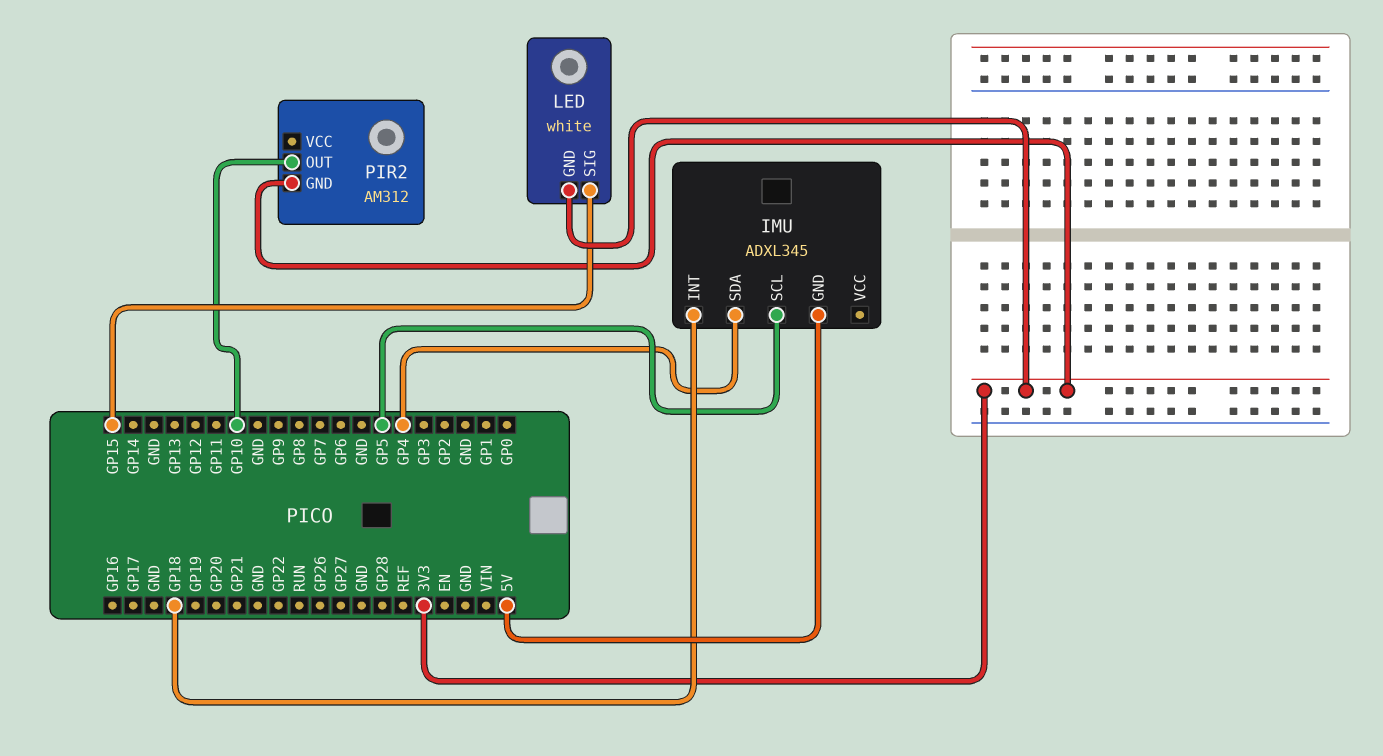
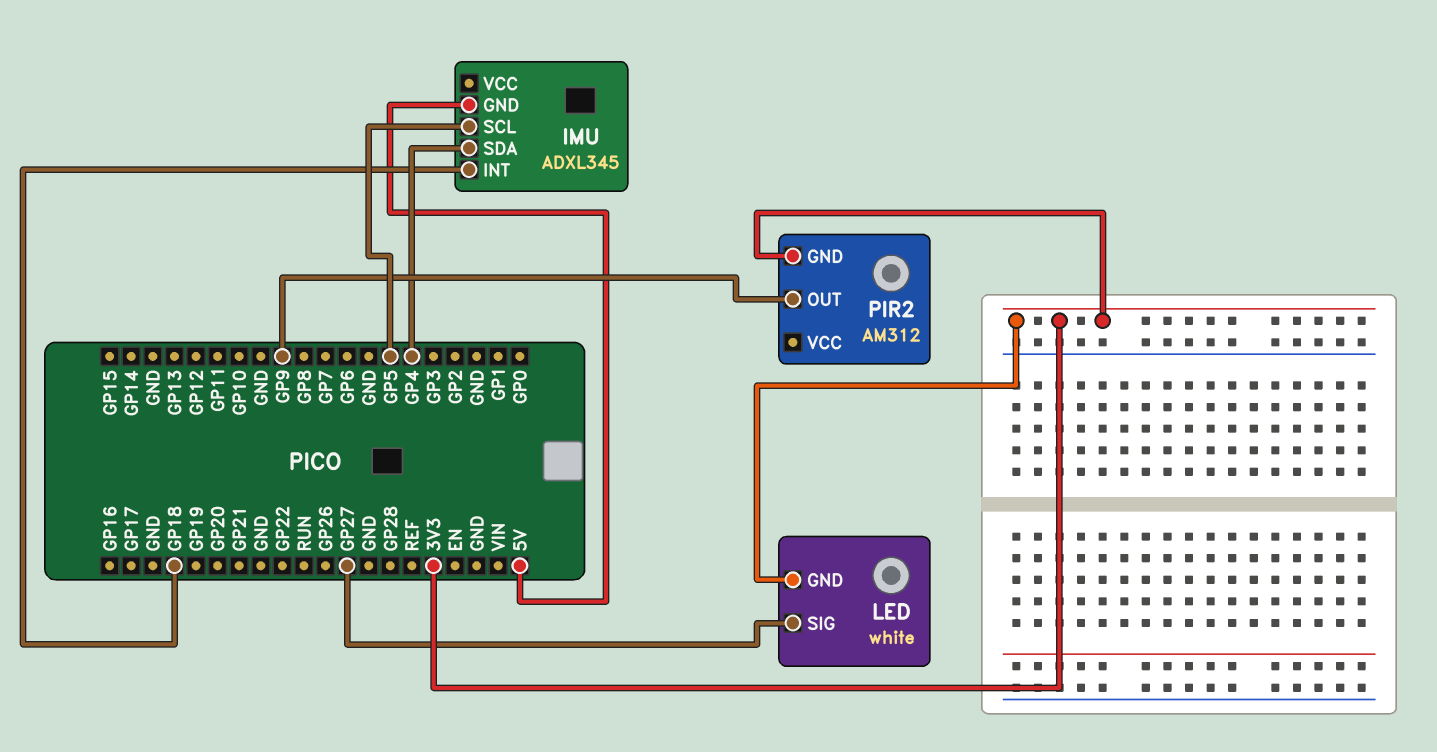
LED pin SIG: GP15 -> GP27
PIR2 pin OUT: GP10 -> GP9

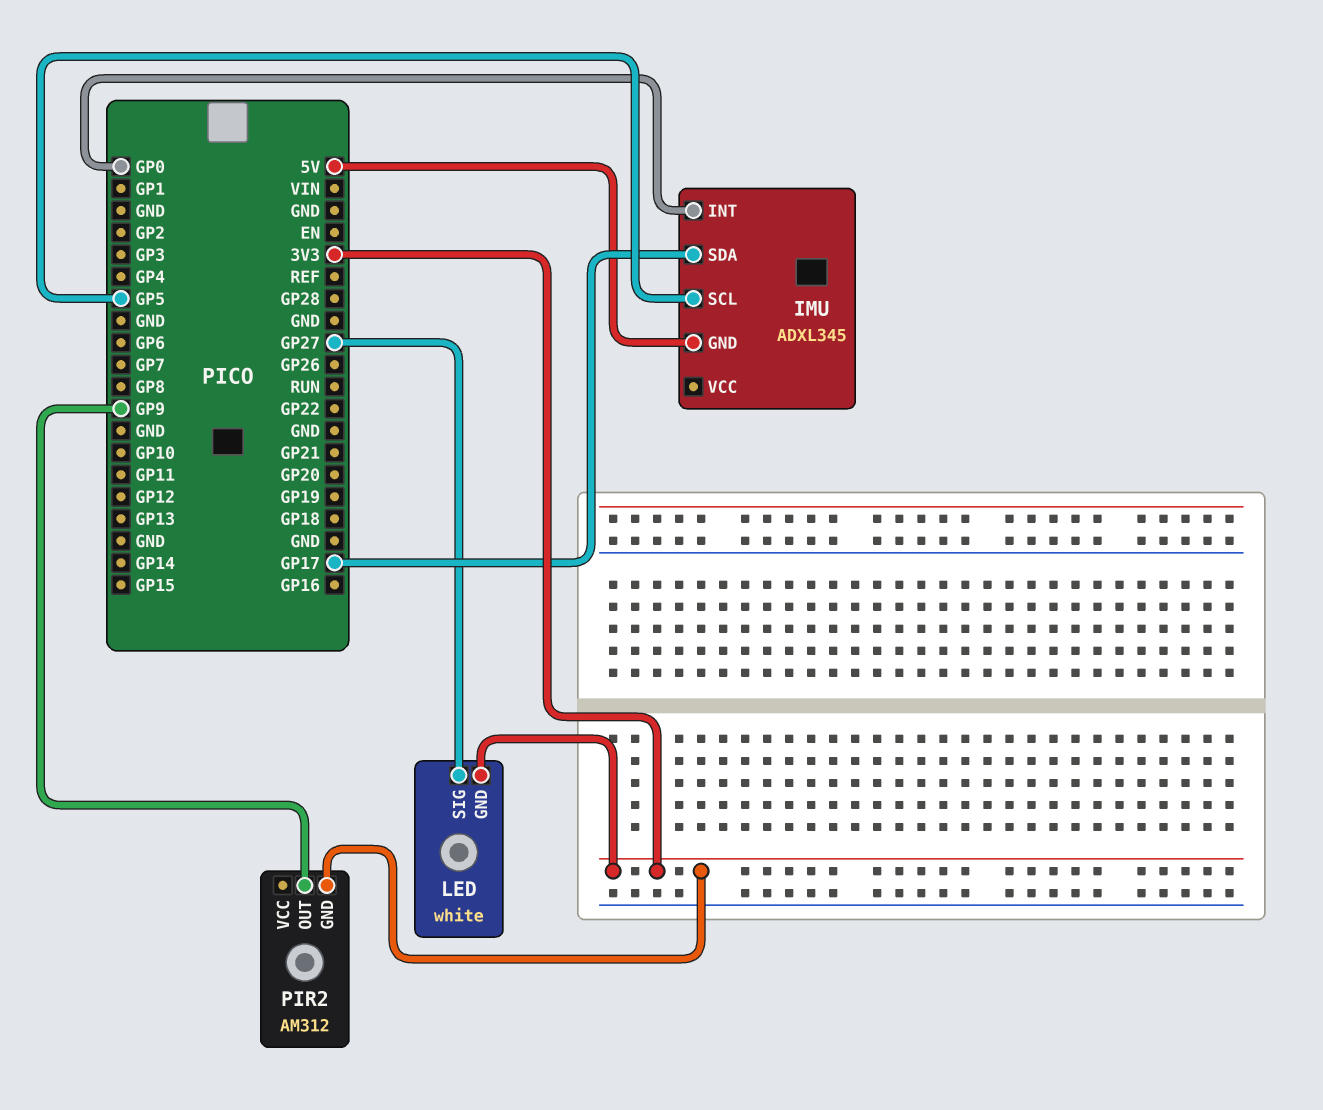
IMU pin INT: GP18 -> GP0
IMU pin SDA: GP4 -> GP17

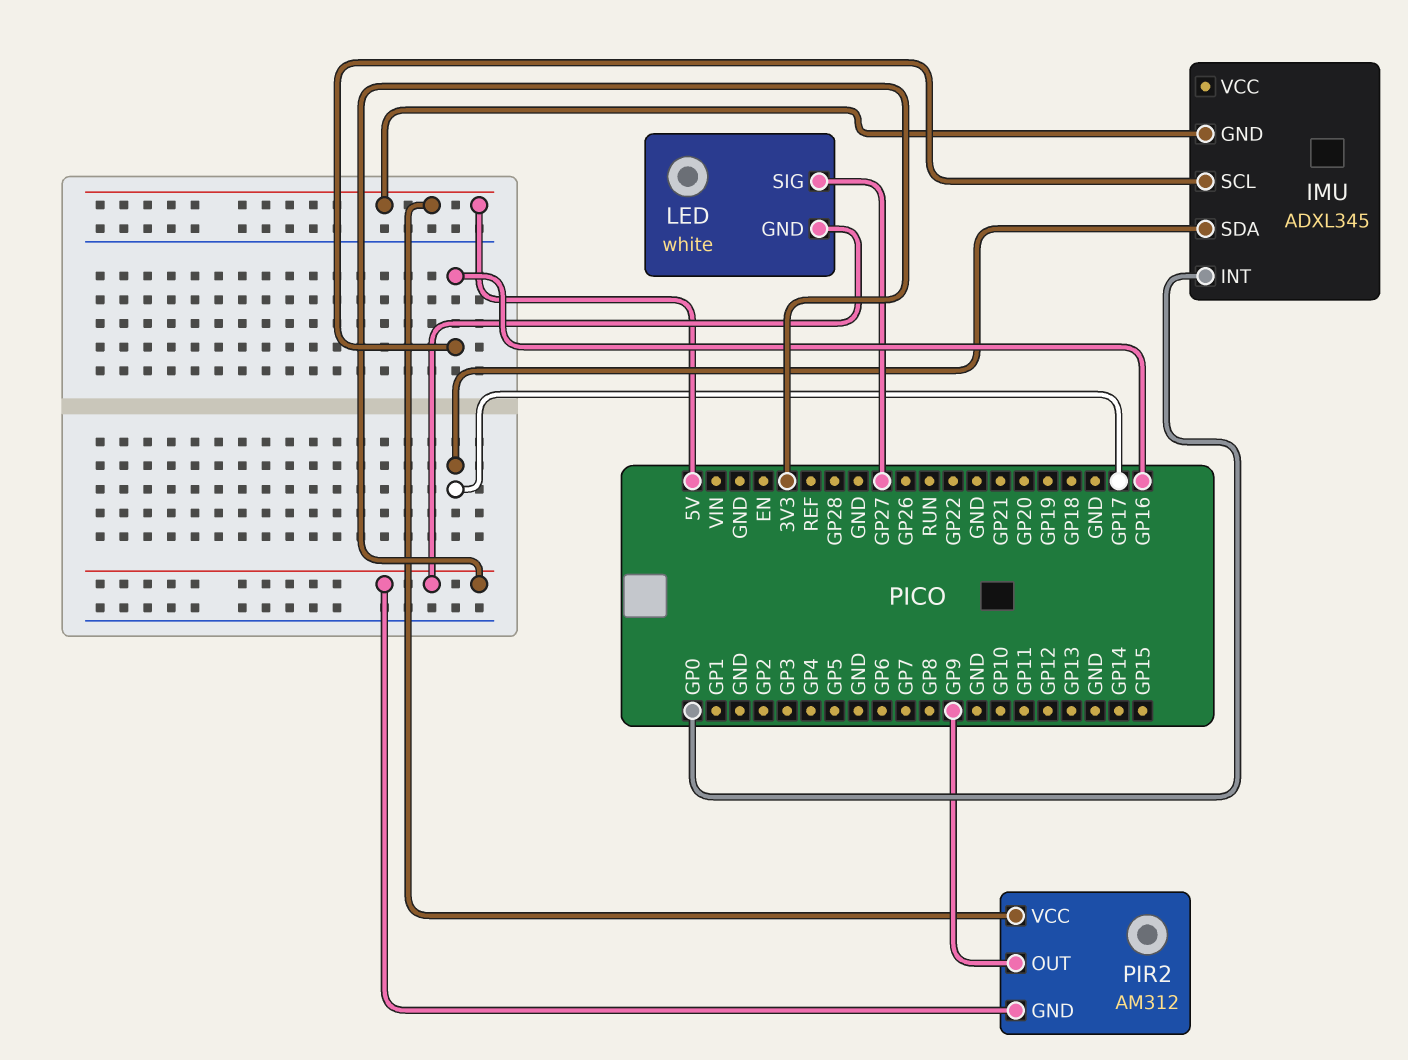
IMU pin SCL: GP5 -> GP16
PIR2 pin VCC: none -> 5V

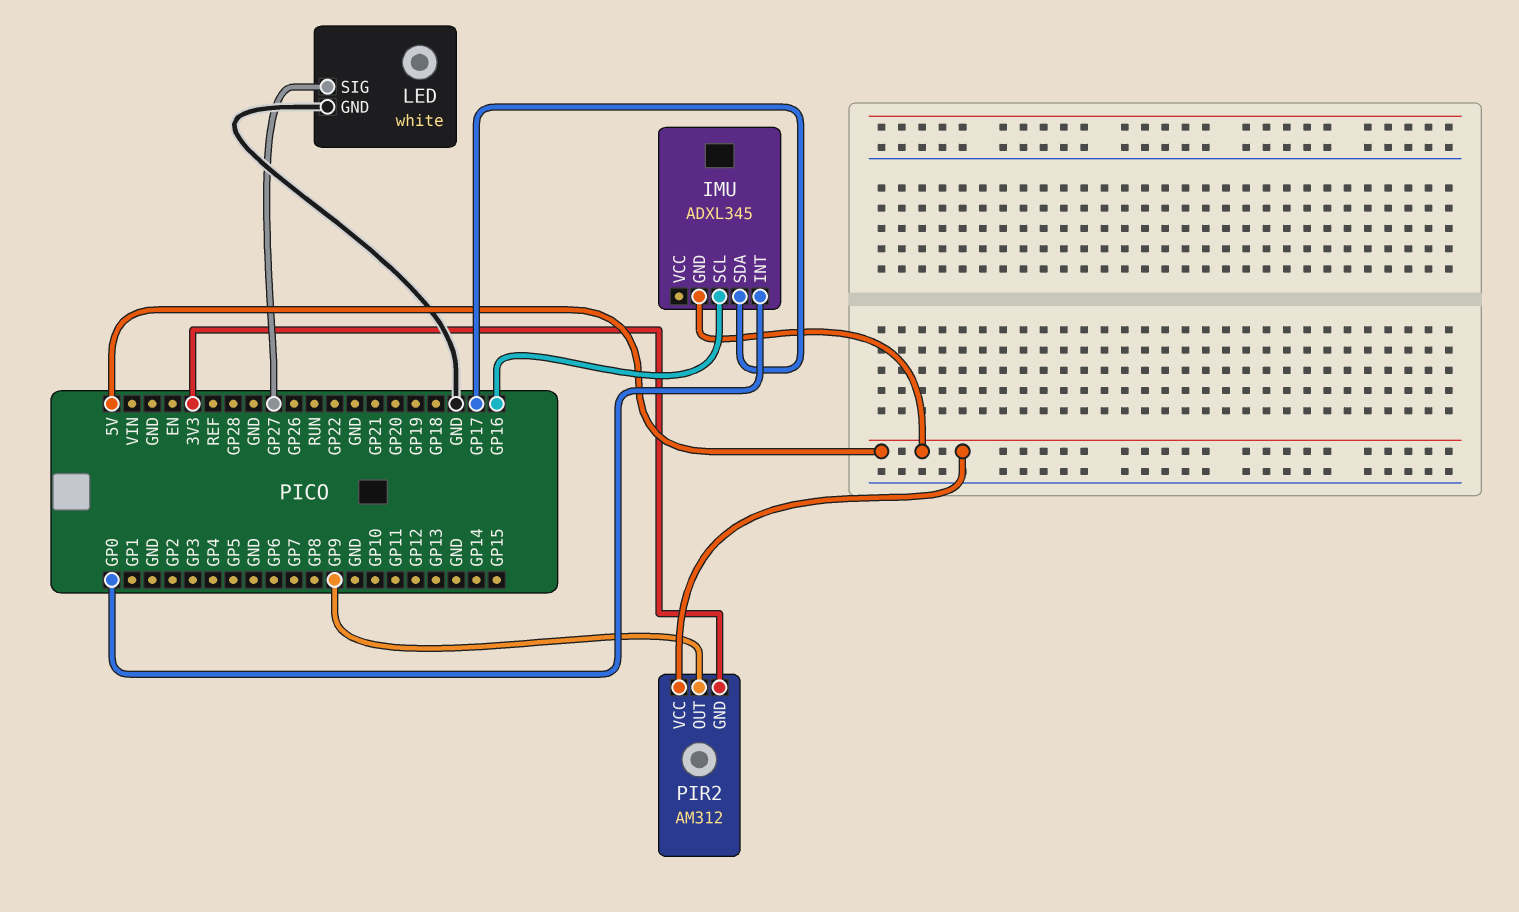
LED pin GND: 3V3 -> GND

